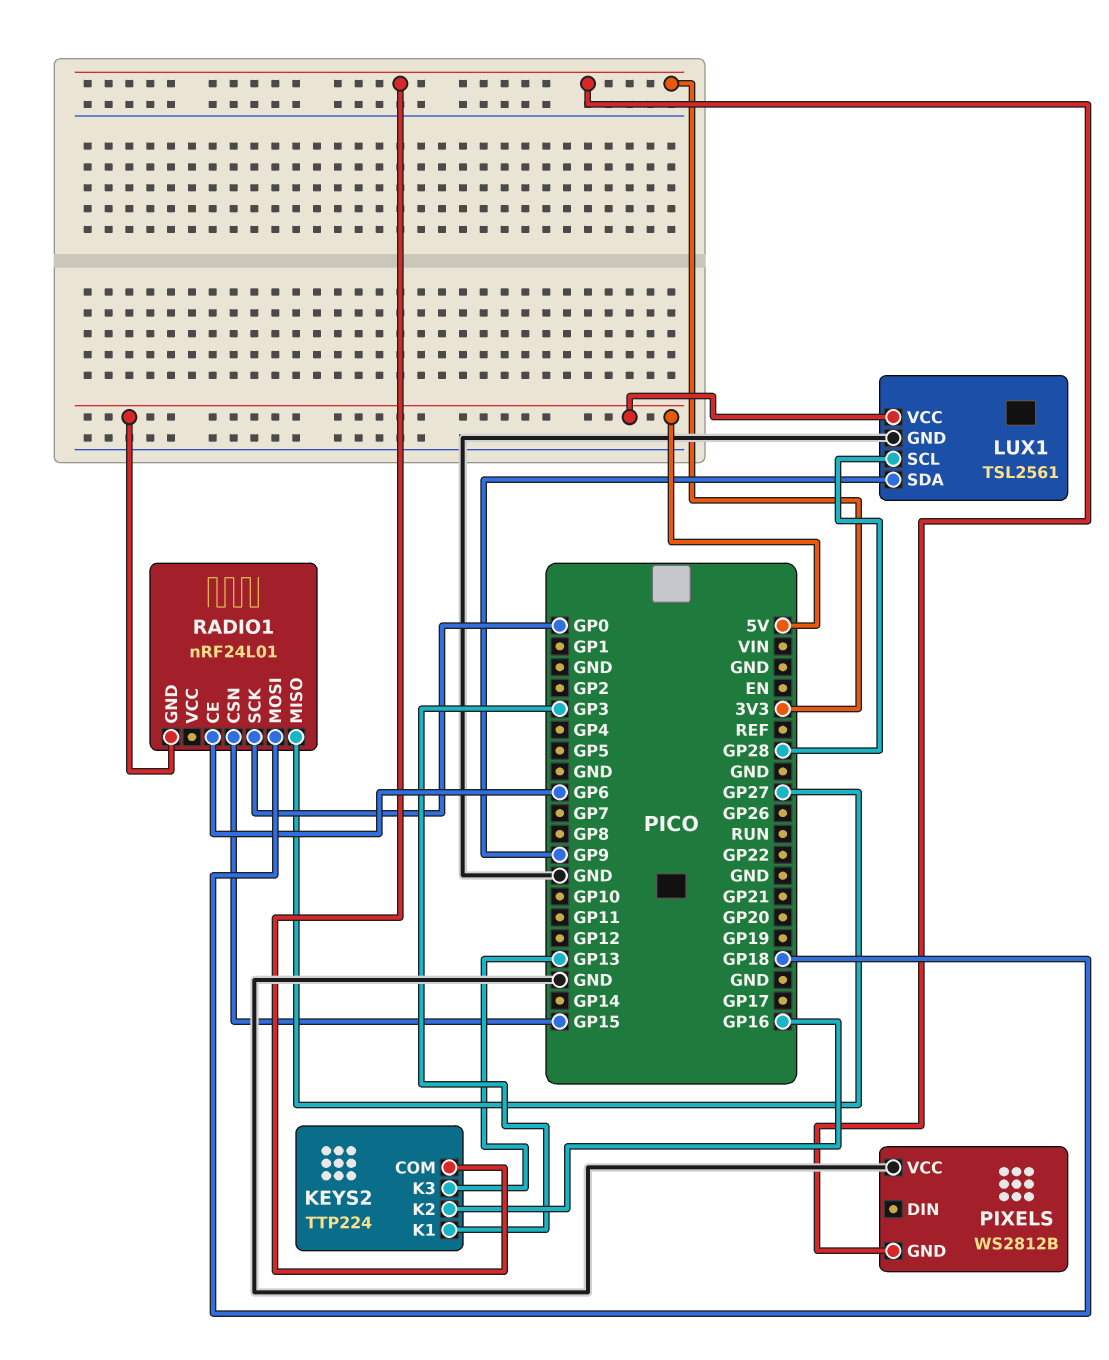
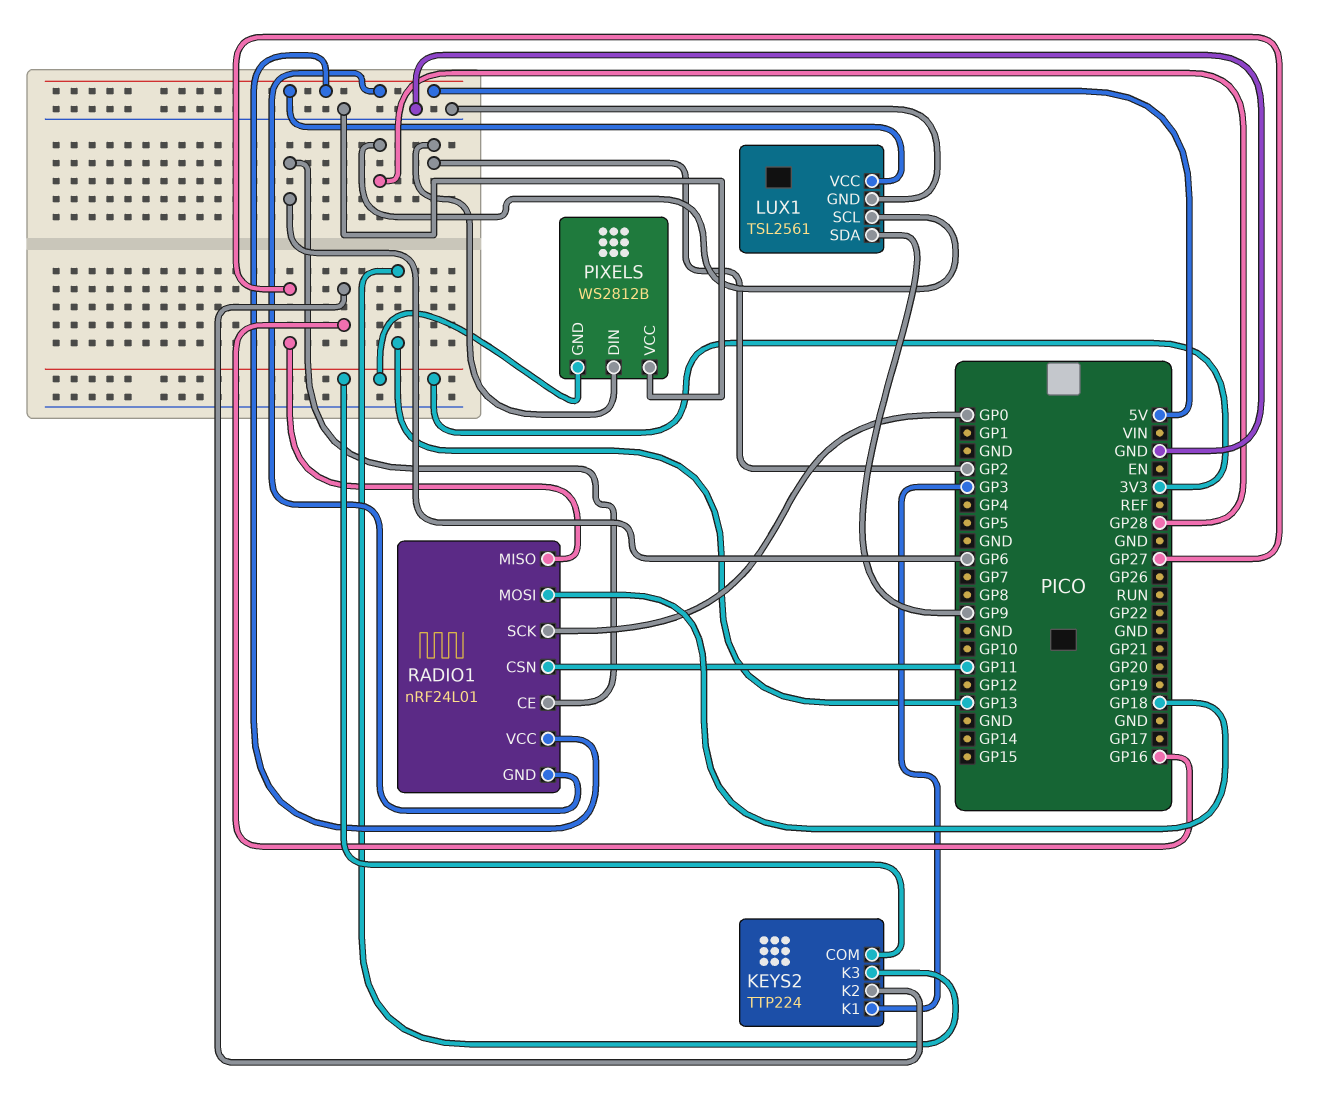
PIXELS pin DIN: none -> GP2
RADIO1 pin CSN: GP15 -> GP11
RADIO1 pin VCC: none -> 5V

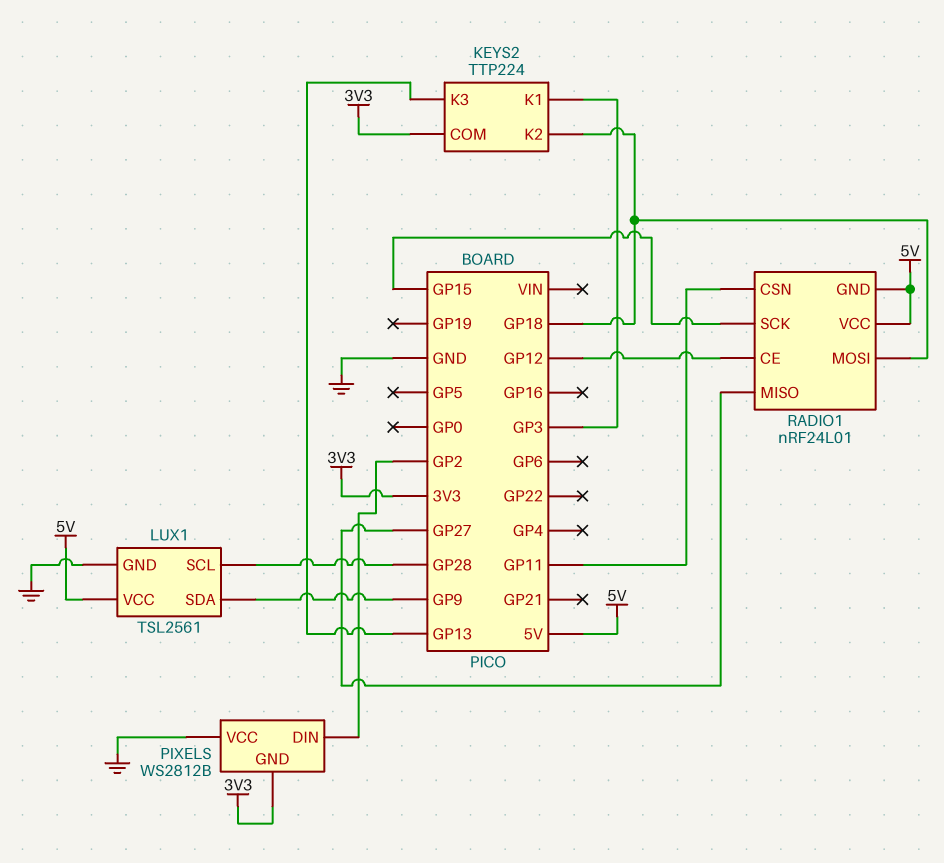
KEYS2 pin K2: GP16 -> GP18
RADIO1 pin CE: GP6 -> GP12
RADIO1 pin SCK: GP0 -> GP15

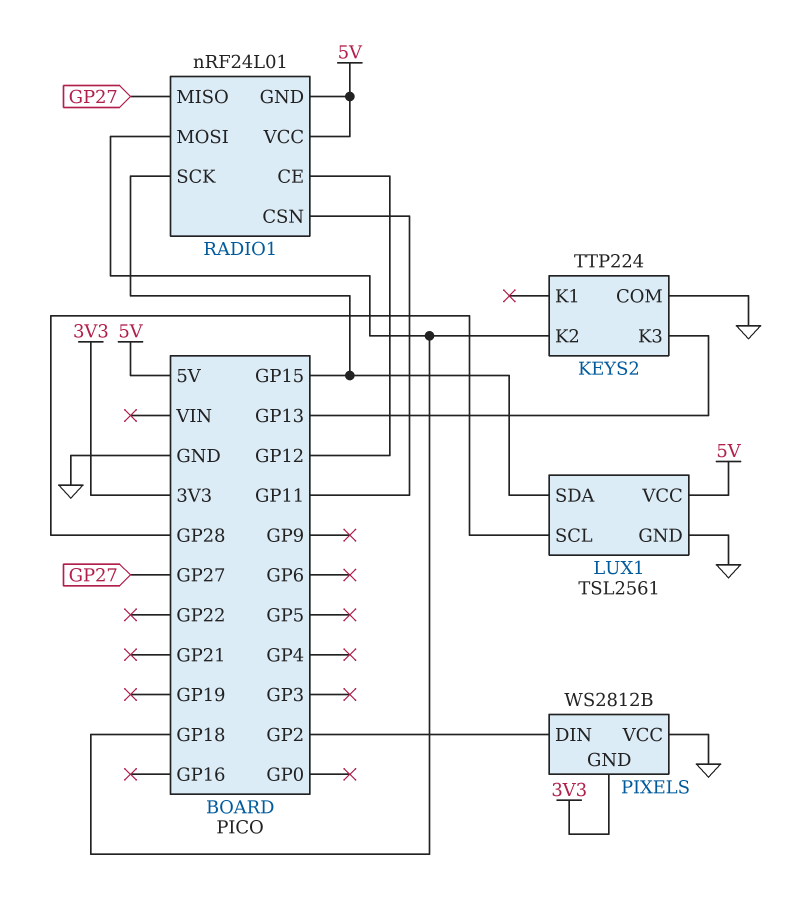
KEYS2 pin COM: 3V3 -> GND
KEYS2 pin K1: GP3 -> none
LUX1 pin SDA: GP9 -> GP15

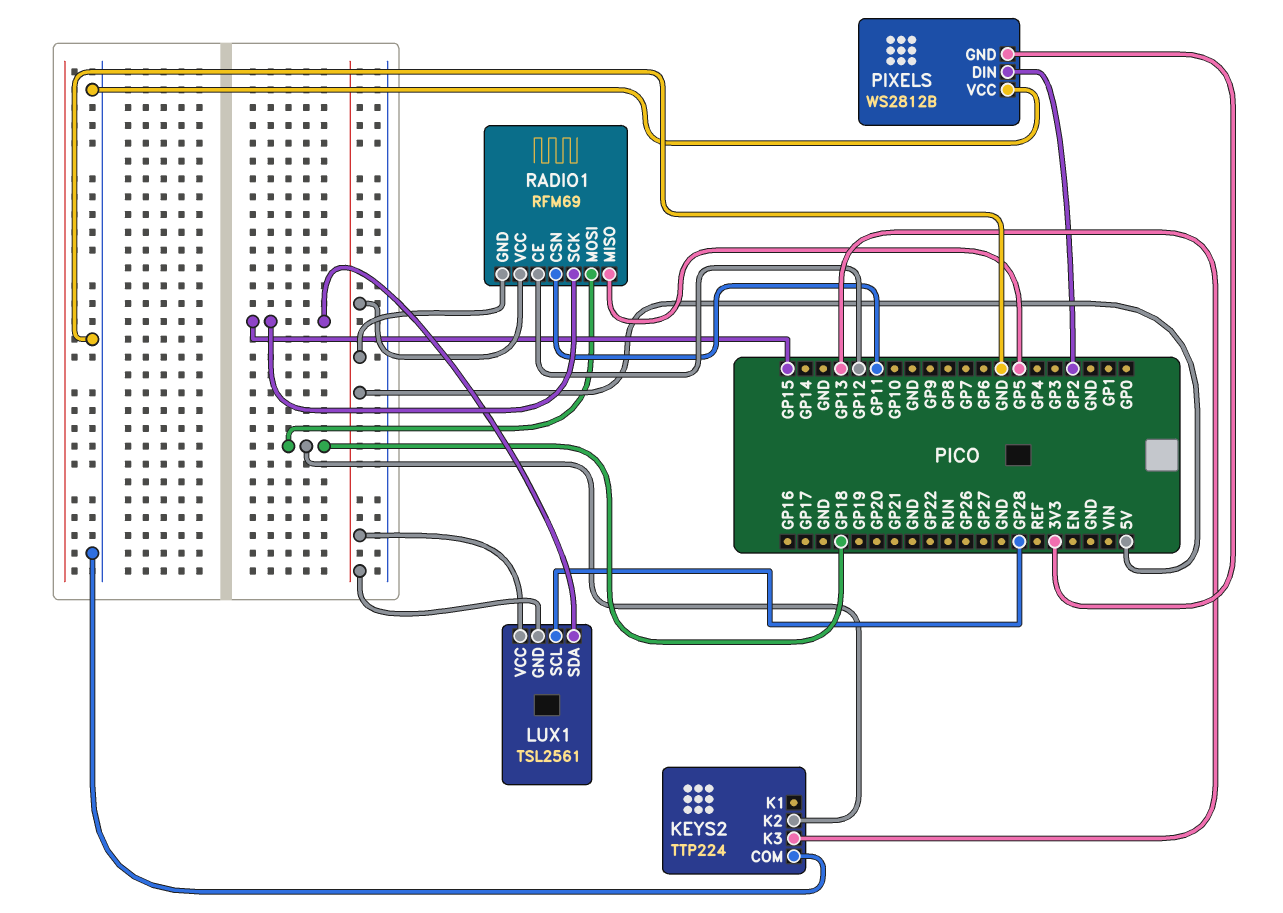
LUX1 pin GND: GND -> 5V
RADIO1: nRF24L01 -> RFM69
RADIO1 pin MISO: GP27 -> GP5

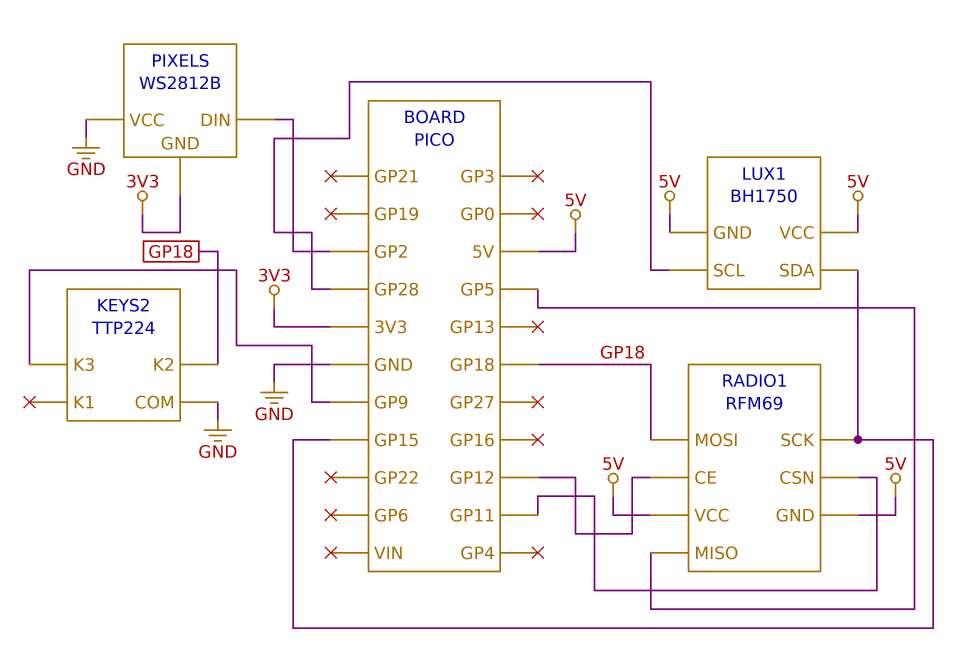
KEYS2 pin K3: GP13 -> GP9
LUX1: TSL2561 -> BH1750

